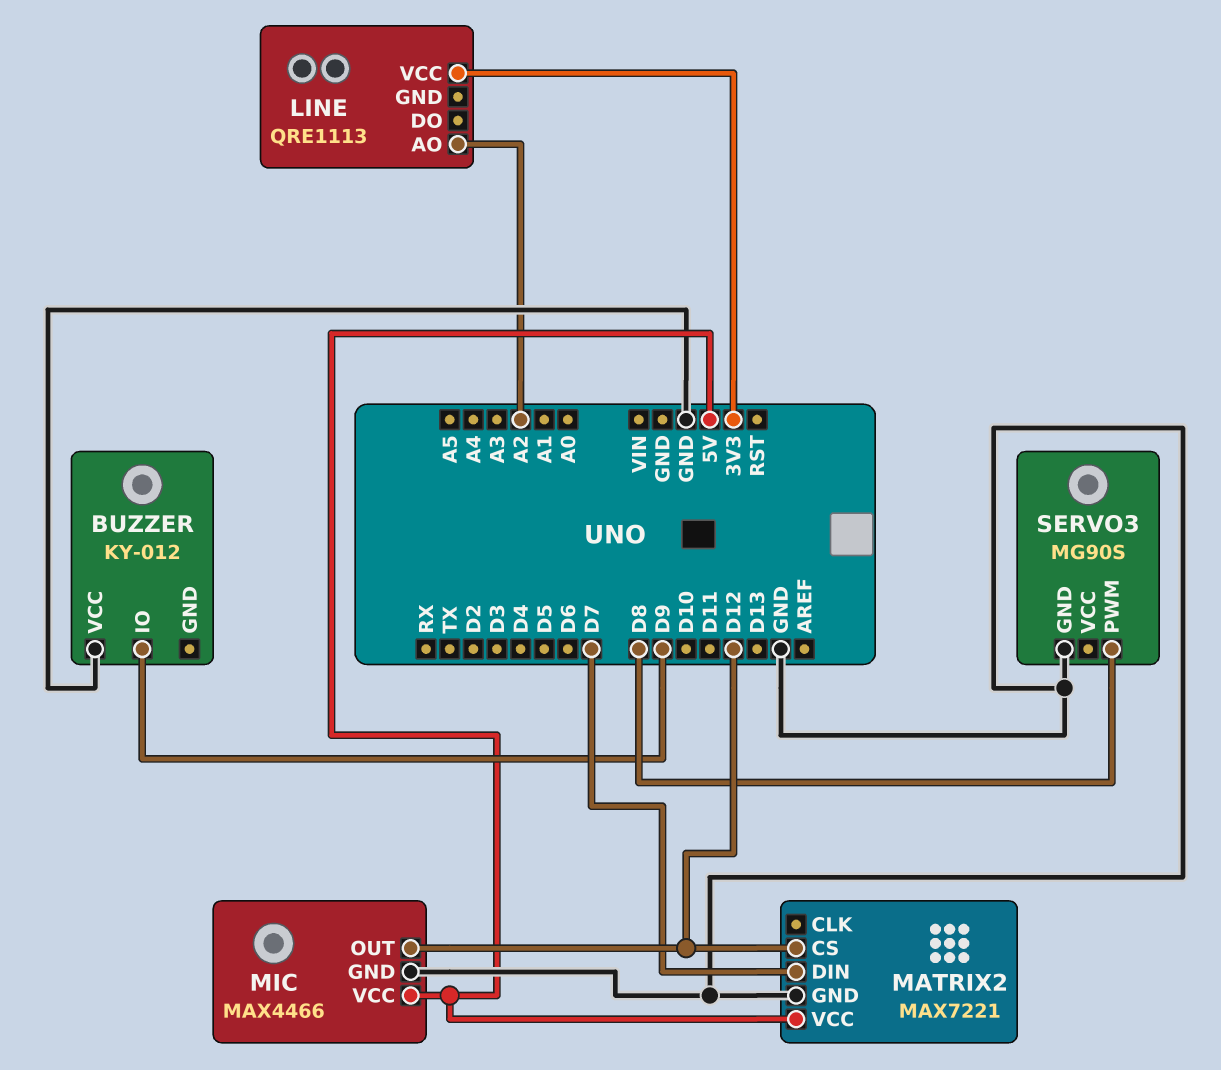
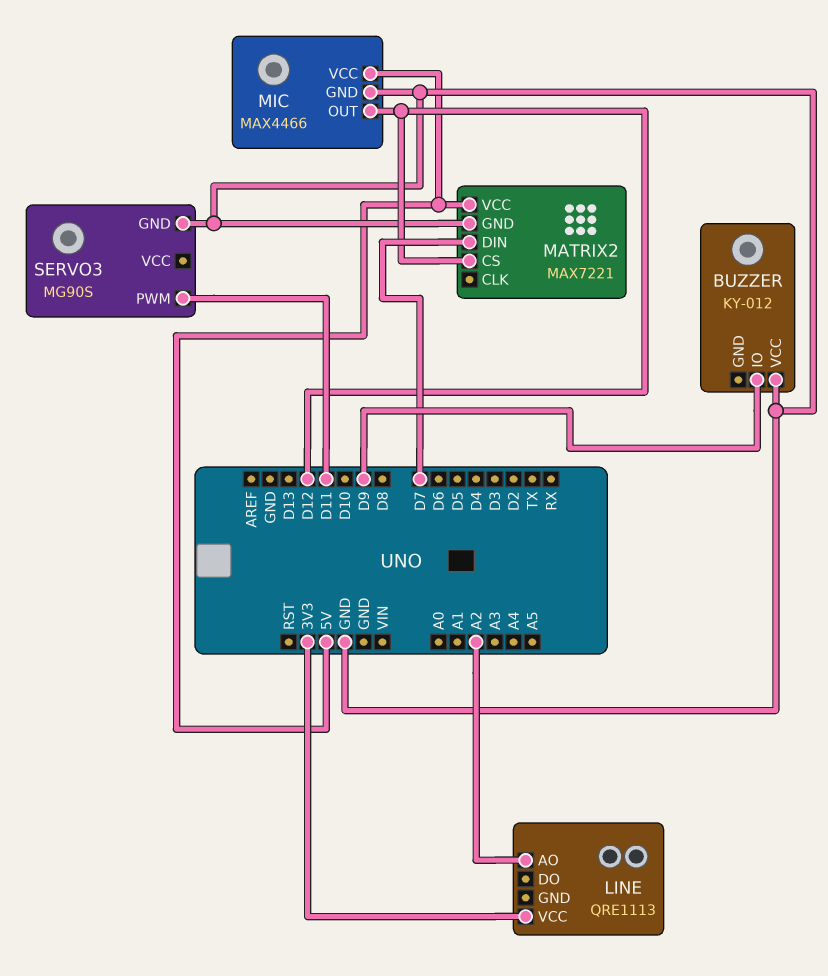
SERVO3 pin PWM: D8 -> D11

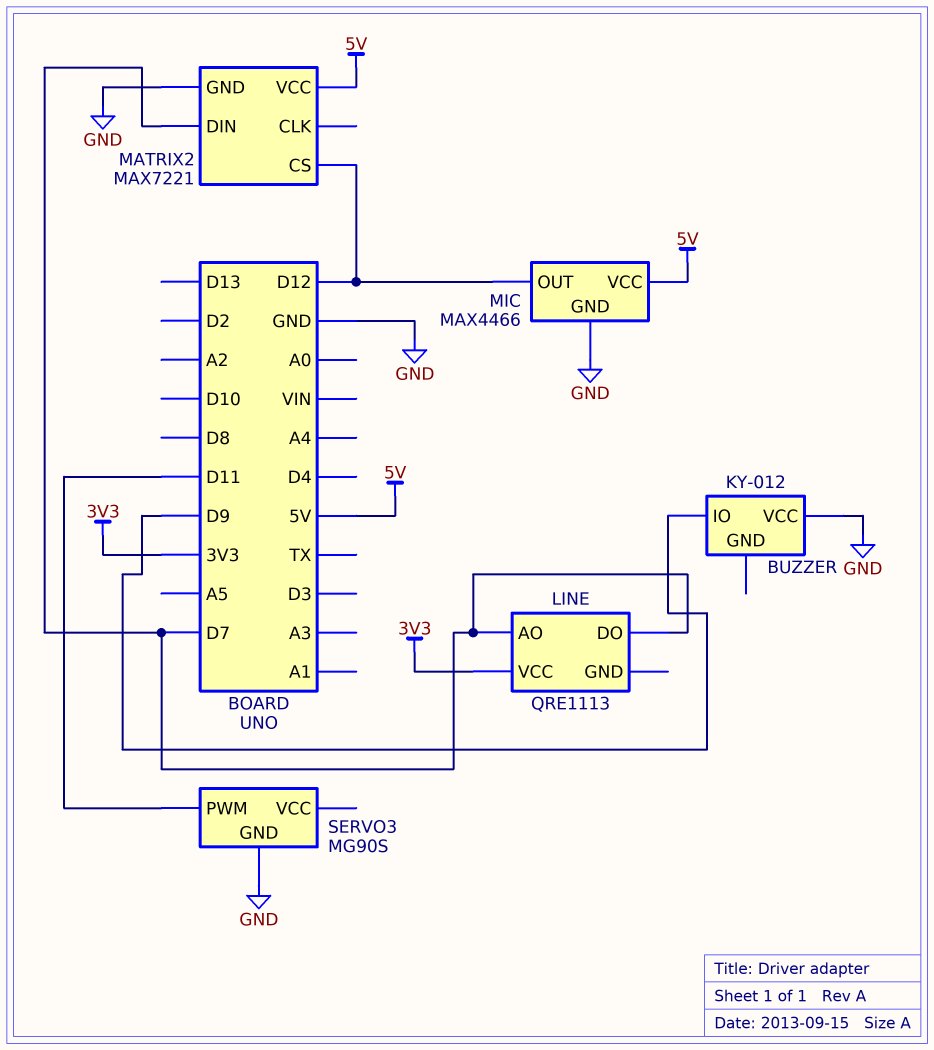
LINE pin AO: A2 -> D7
LINE pin DO: none -> D7

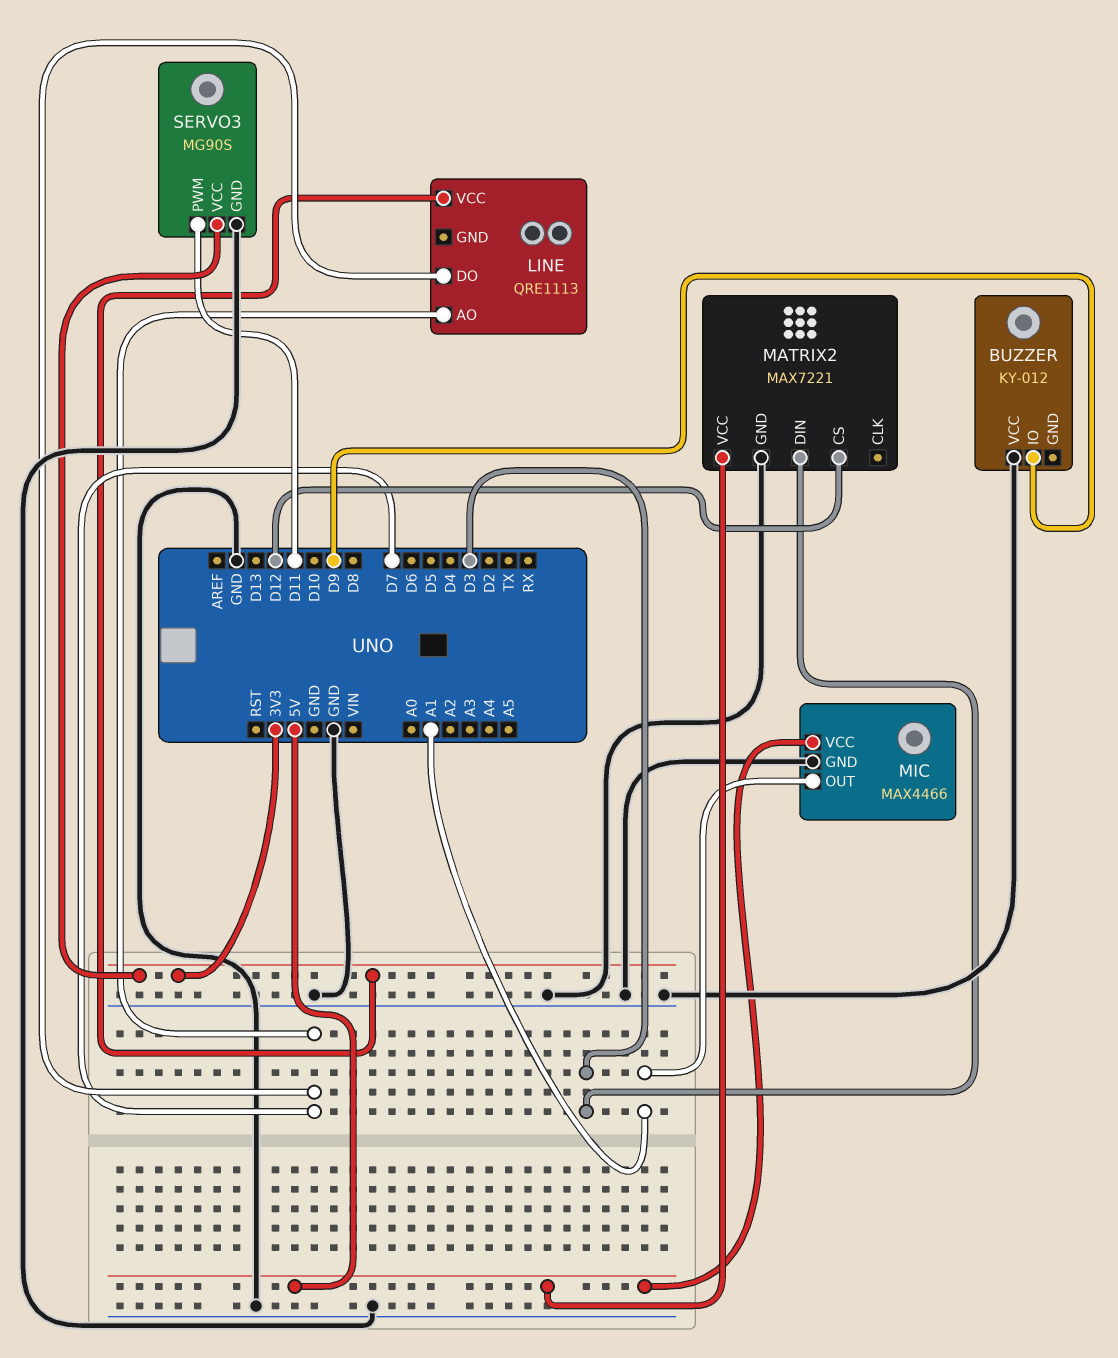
MATRIX2 pin DIN: D7 -> D3
MIC pin OUT: D12 -> A1
SERVO3 pin VCC: none -> 3V3

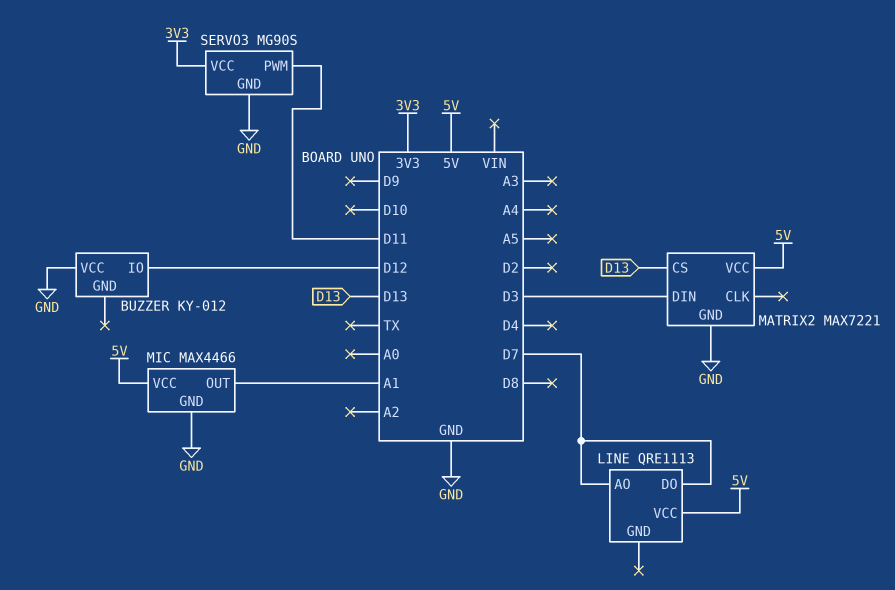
BUZZER pin IO: D9 -> D12
LINE pin VCC: 3V3 -> 5V
MATRIX2 pin CS: D12 -> D13

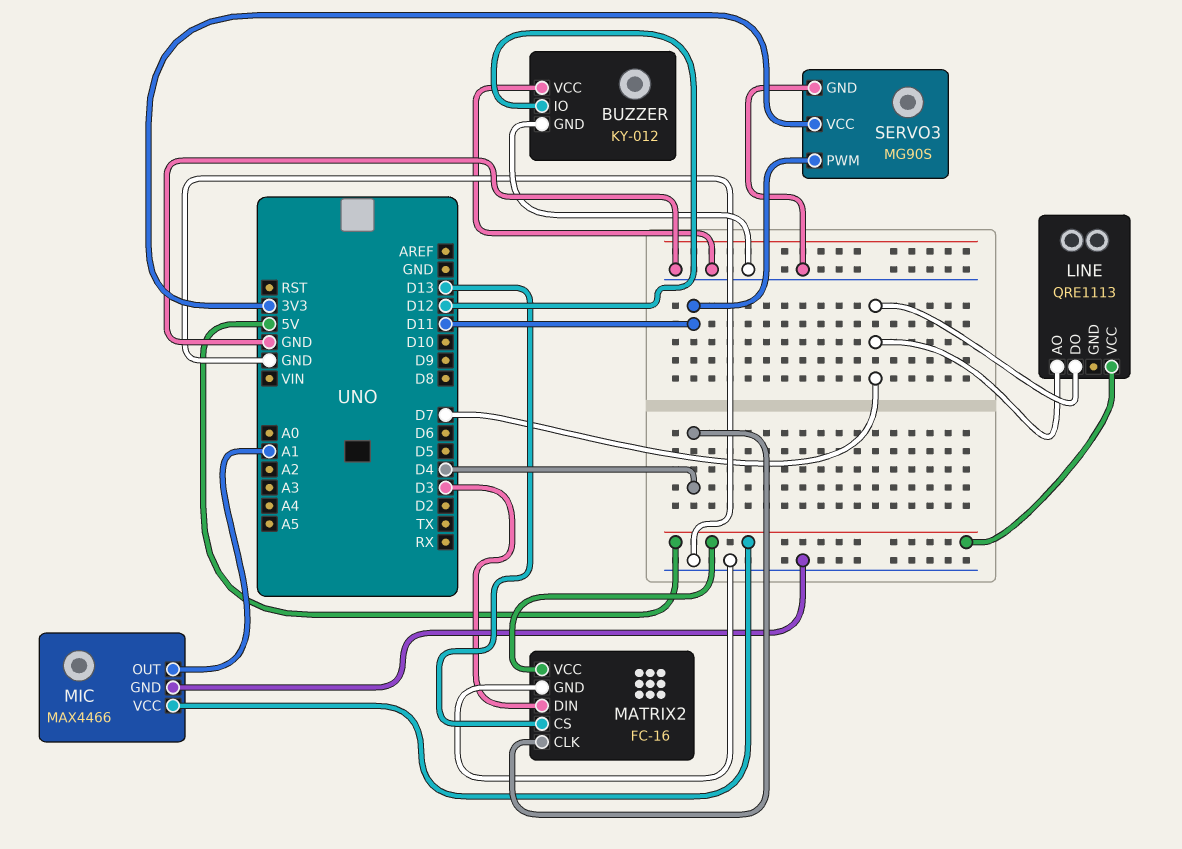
BUZZER pin GND: none -> GND
MATRIX2: MAX7221 -> FC-16
MATRIX2 pin CLK: none -> D4

